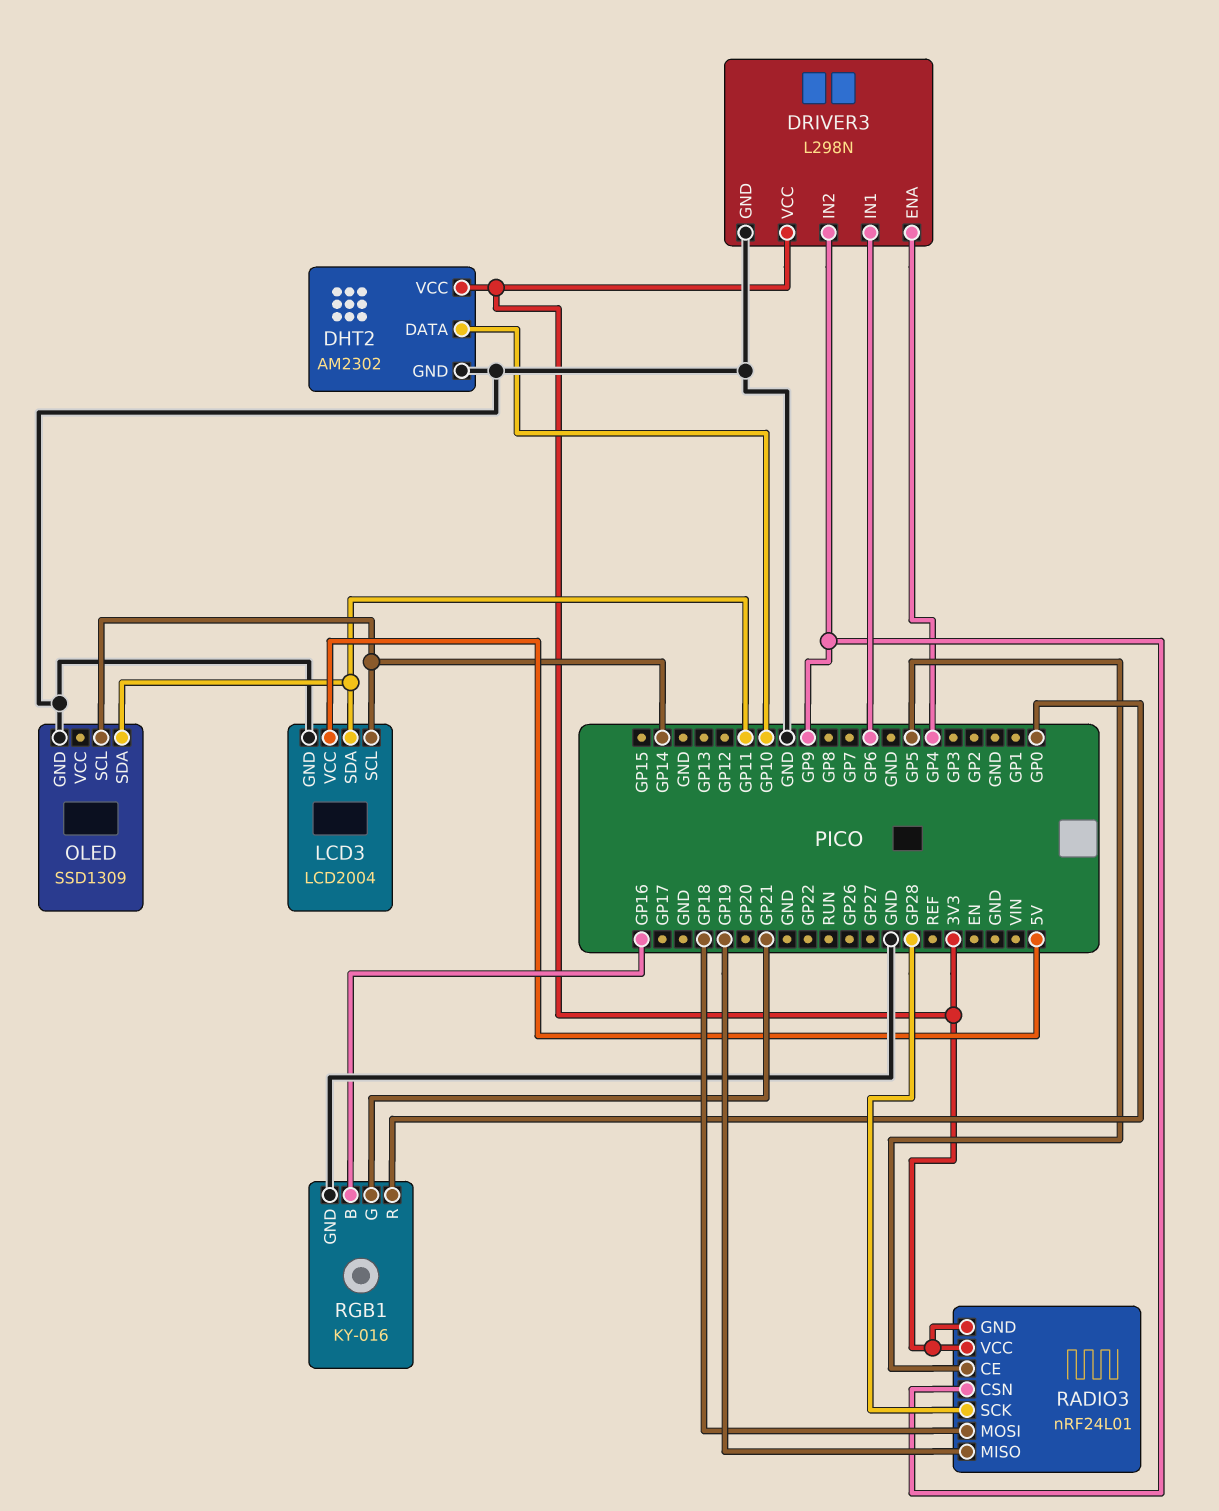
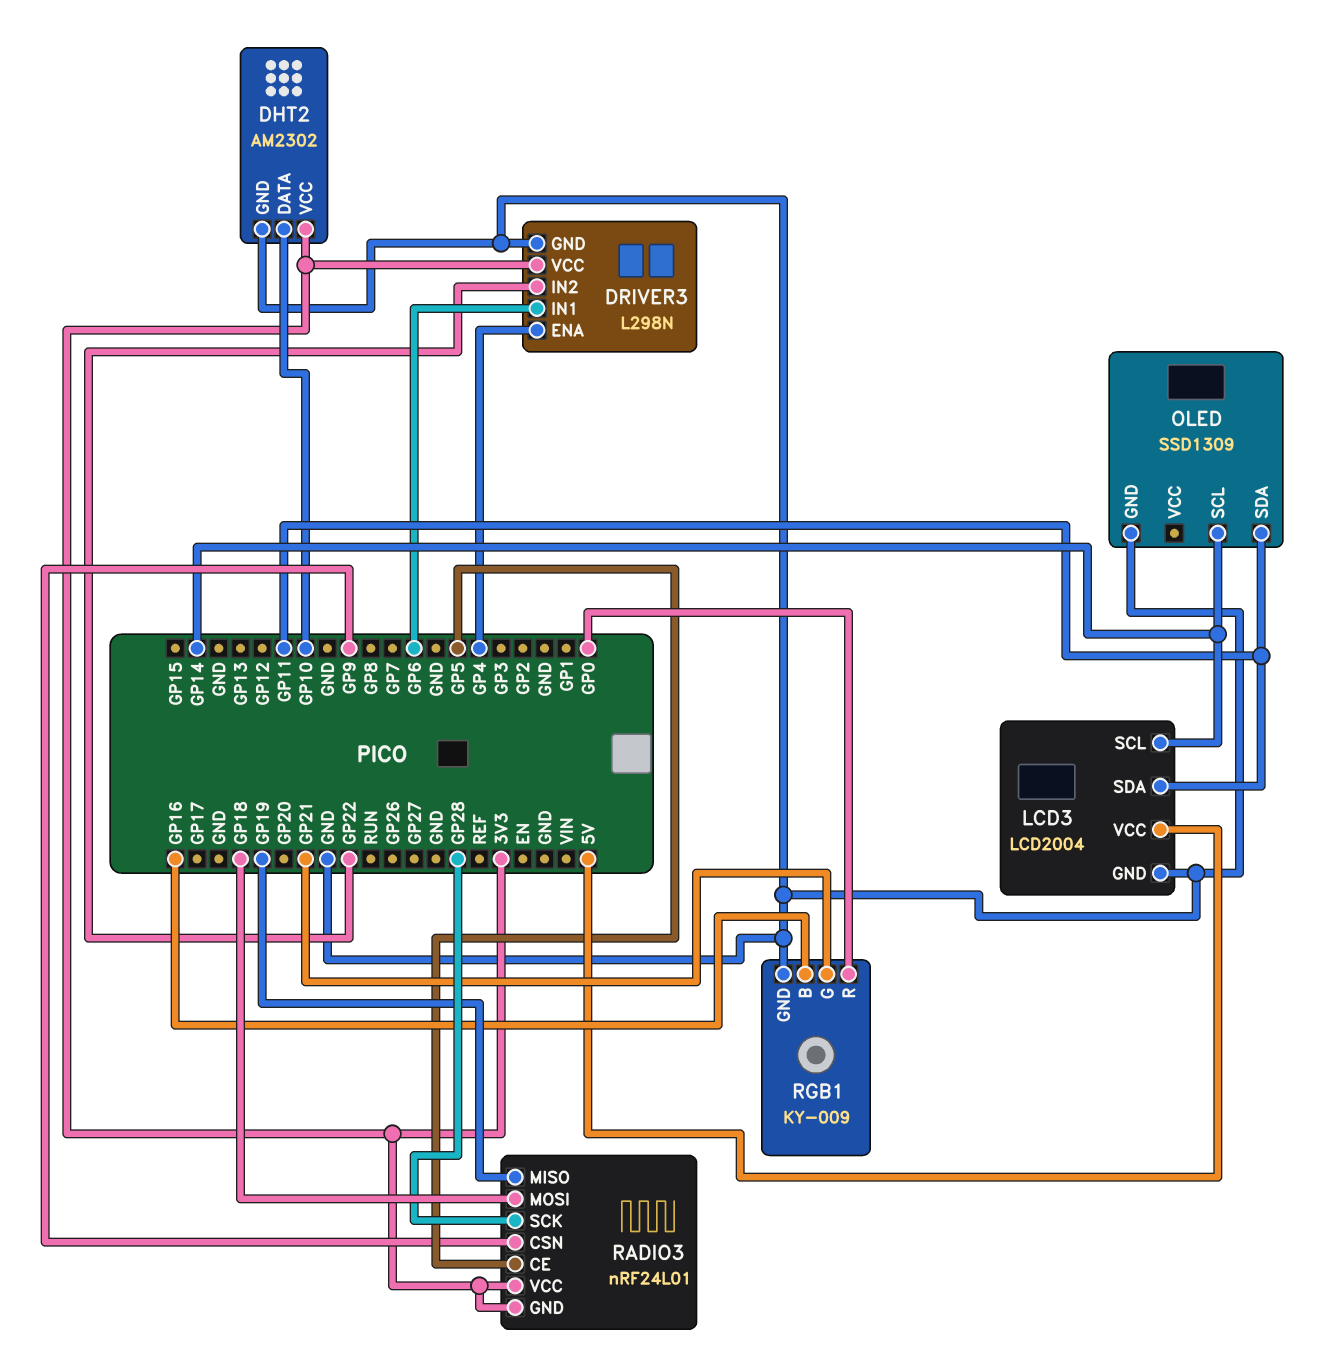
DRIVER3 pin IN2: GP9 -> GP22
RGB1: KY-016 -> KY-009

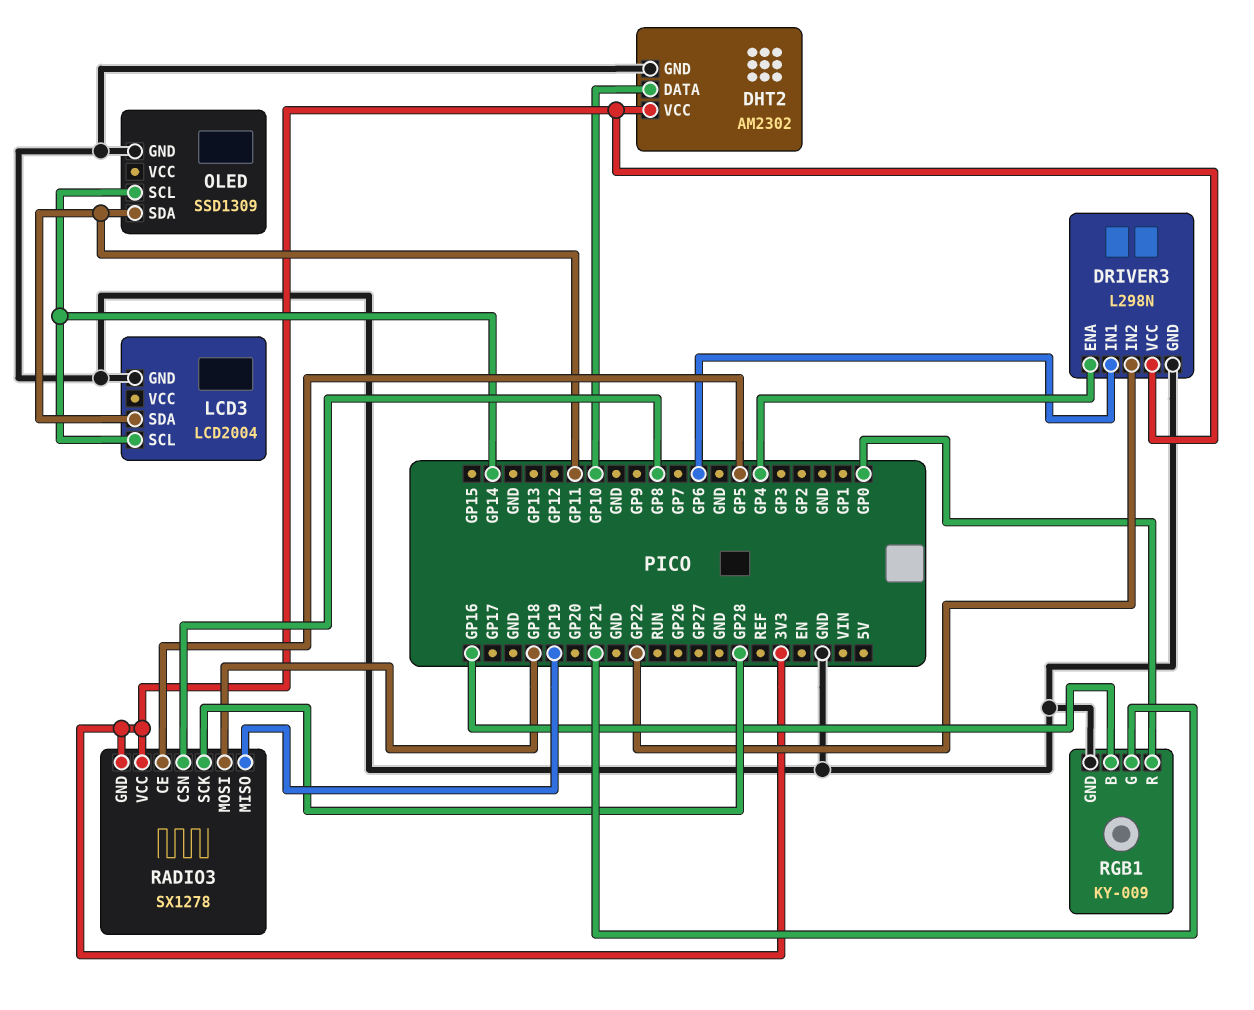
LCD3 pin VCC: 5V -> none
RADIO3: nRF24L01 -> SX1278
RADIO3 pin CSN: GP9 -> GP8

